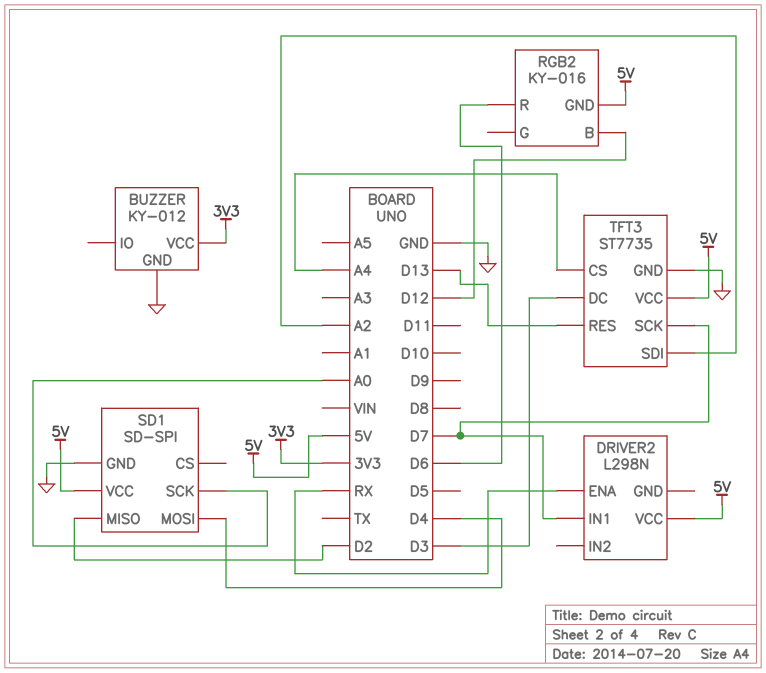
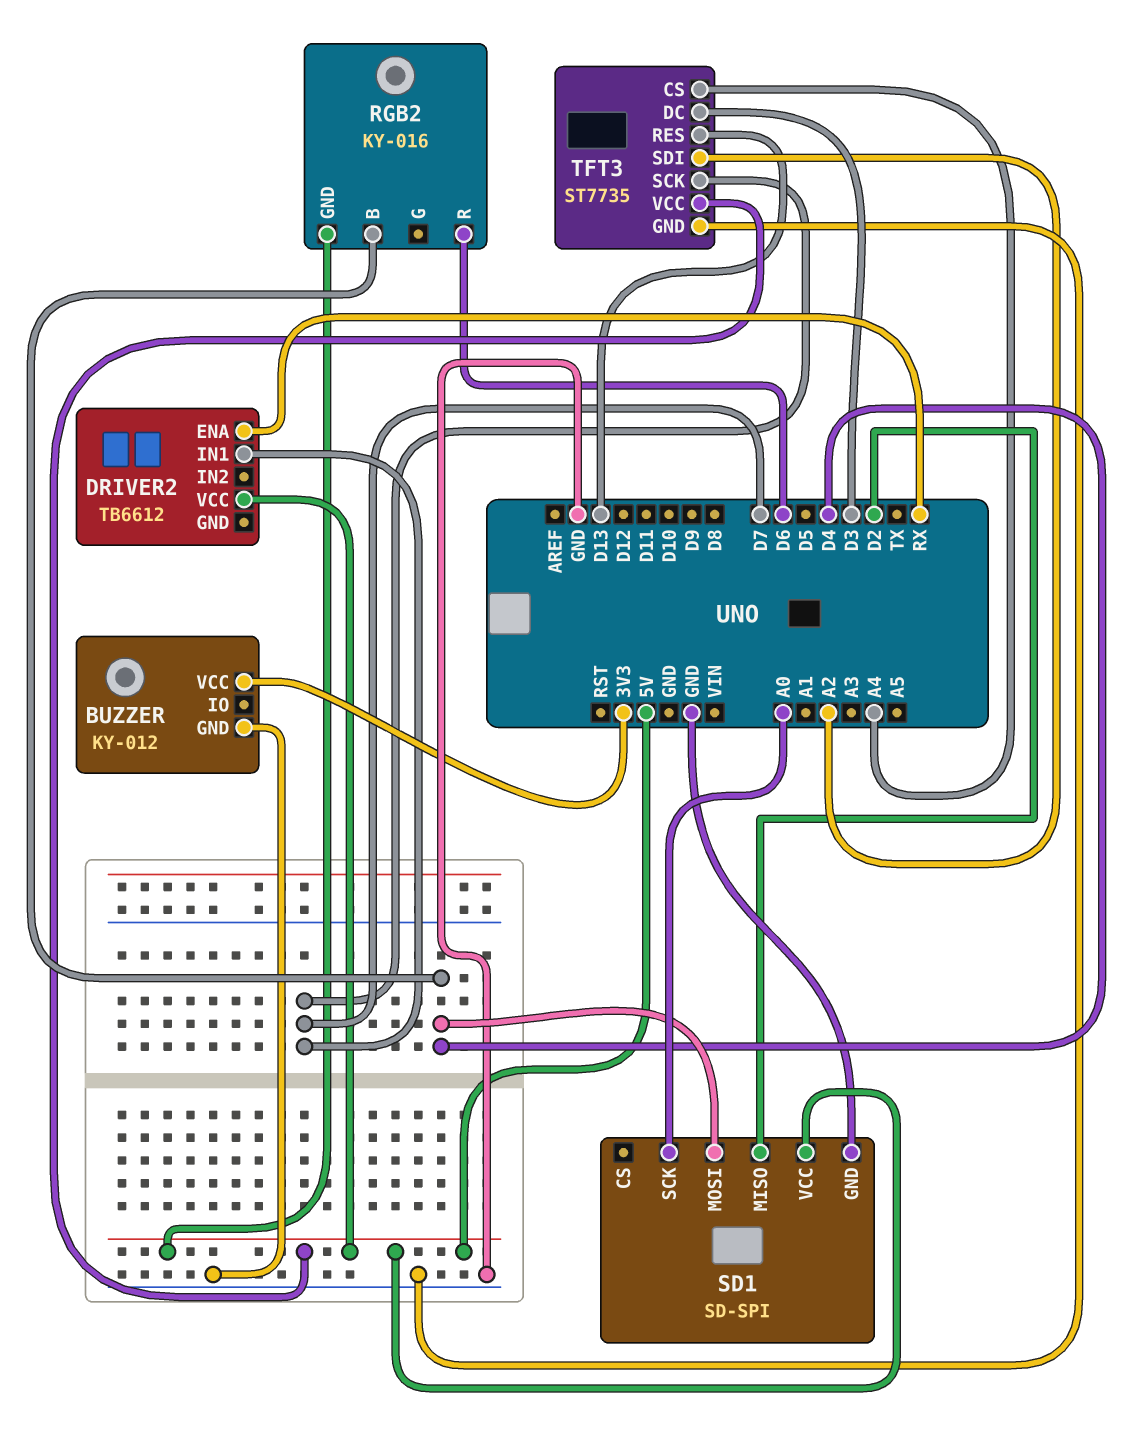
DRIVER2: L298N -> TB6612
RGB2 pin B: D12 -> D4

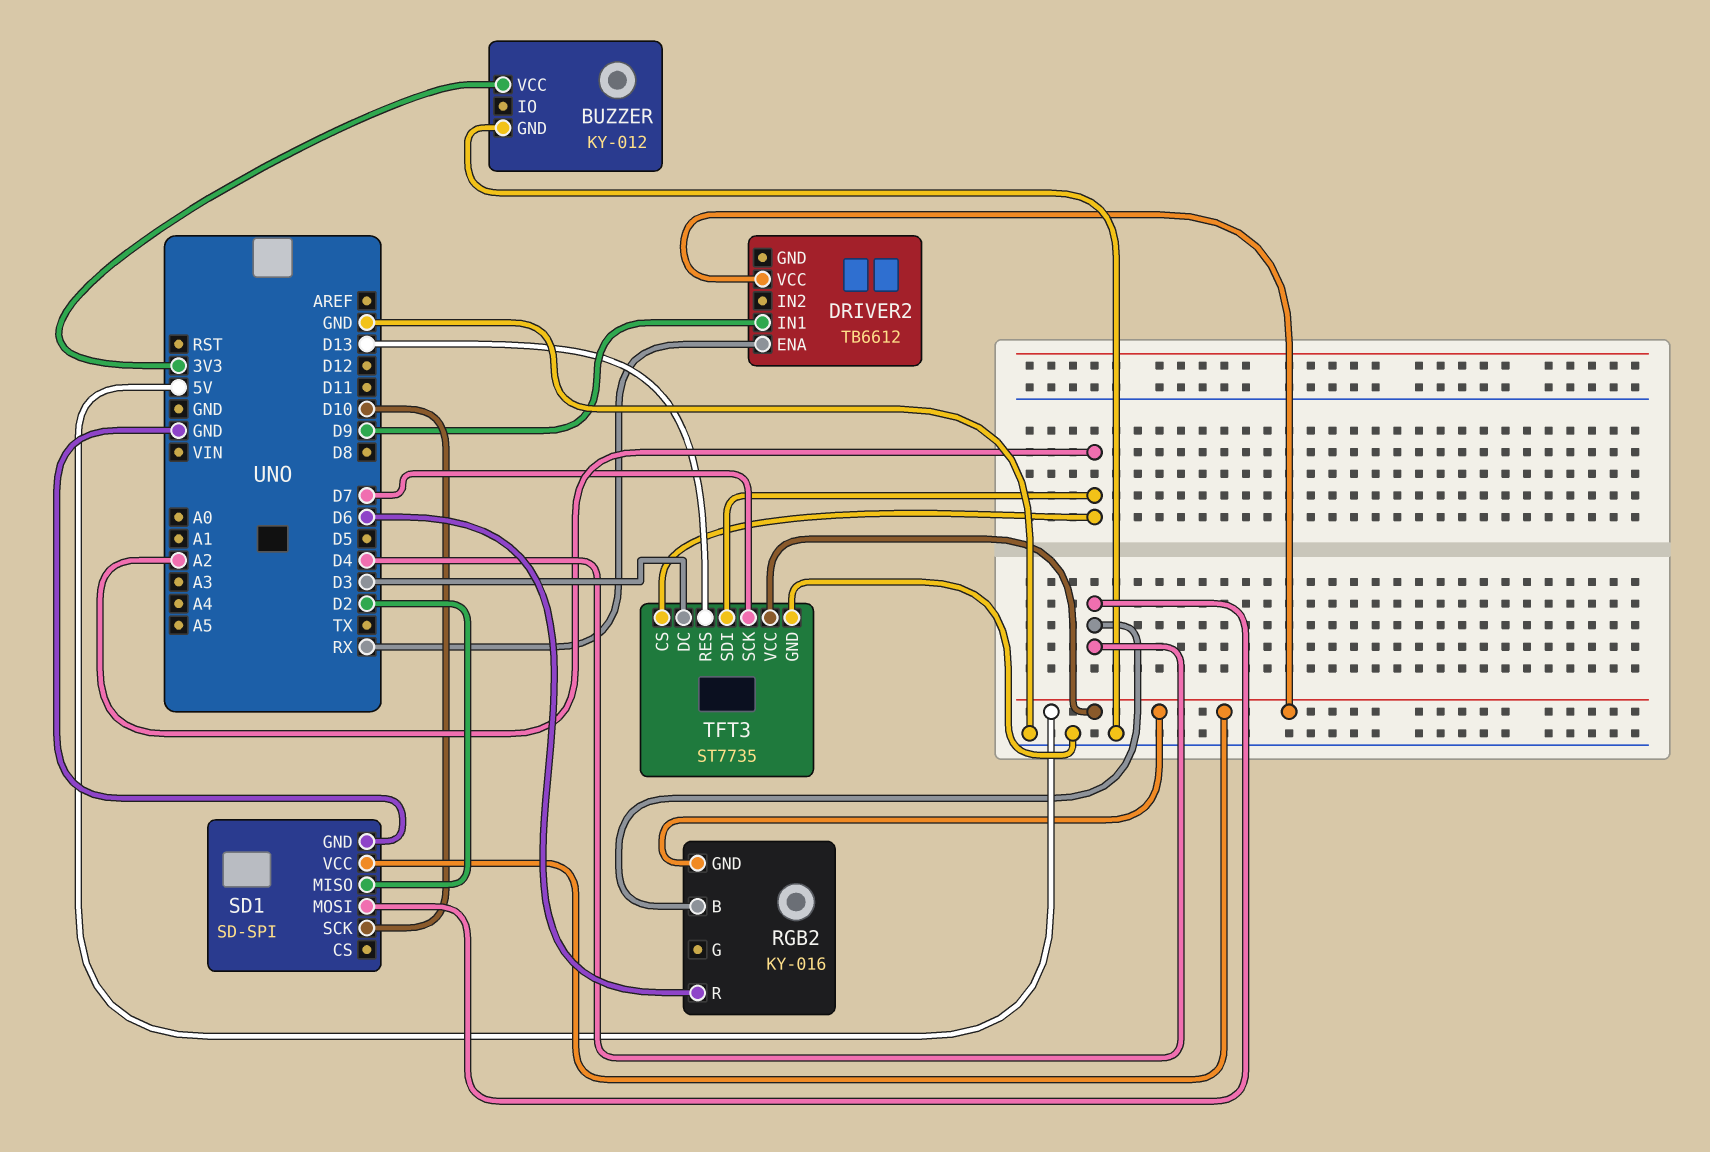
DRIVER2 pin IN1: D7 -> D9
SD1 pin SCK: A0 -> D10
TFT3 pin CS: A4 -> A2

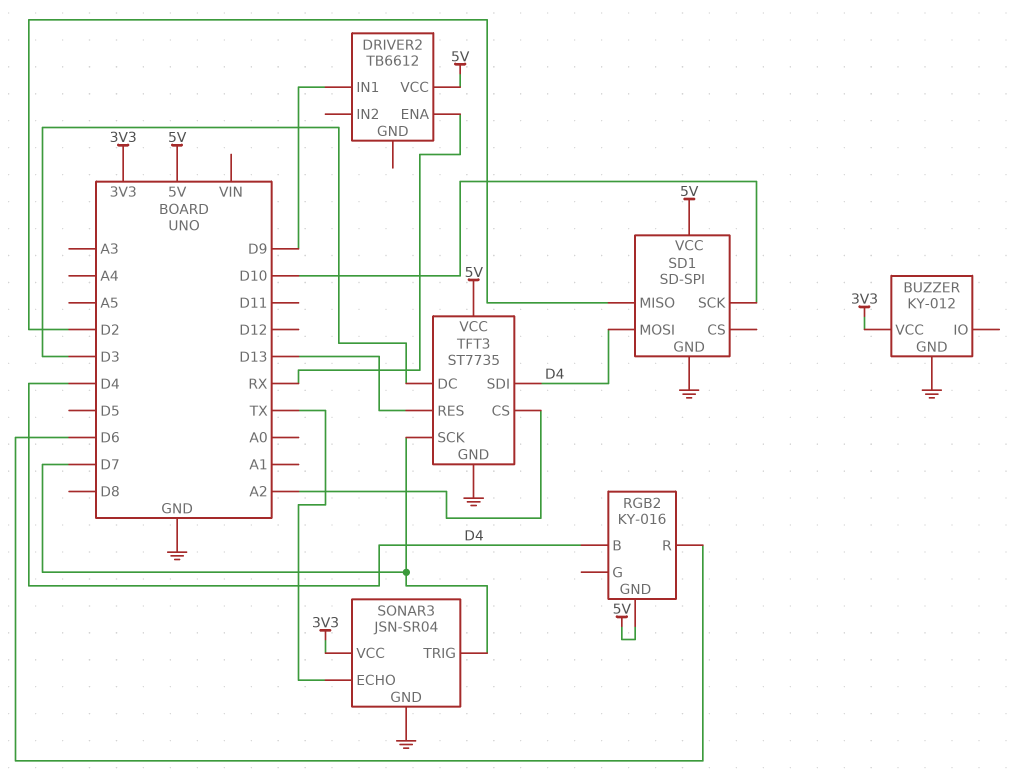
SONAR3: none -> JSN-SR04
SONAR3 pin ECHO: none -> TX
SONAR3 pin GND: none -> GND
SONAR3 pin TRIG: none -> D7
SONAR3 pin VCC: none -> 3V3
TFT3 pin SDI: A2 -> D4

